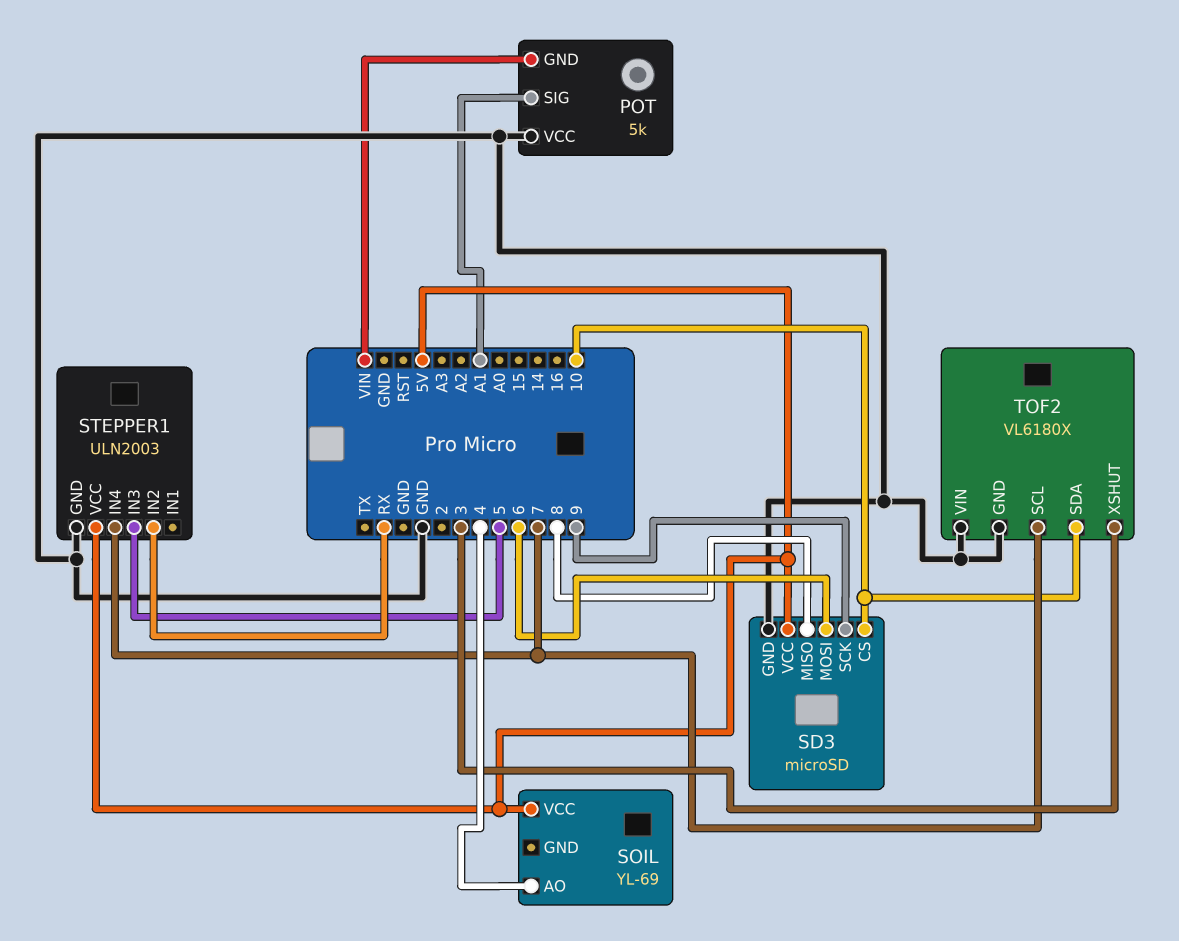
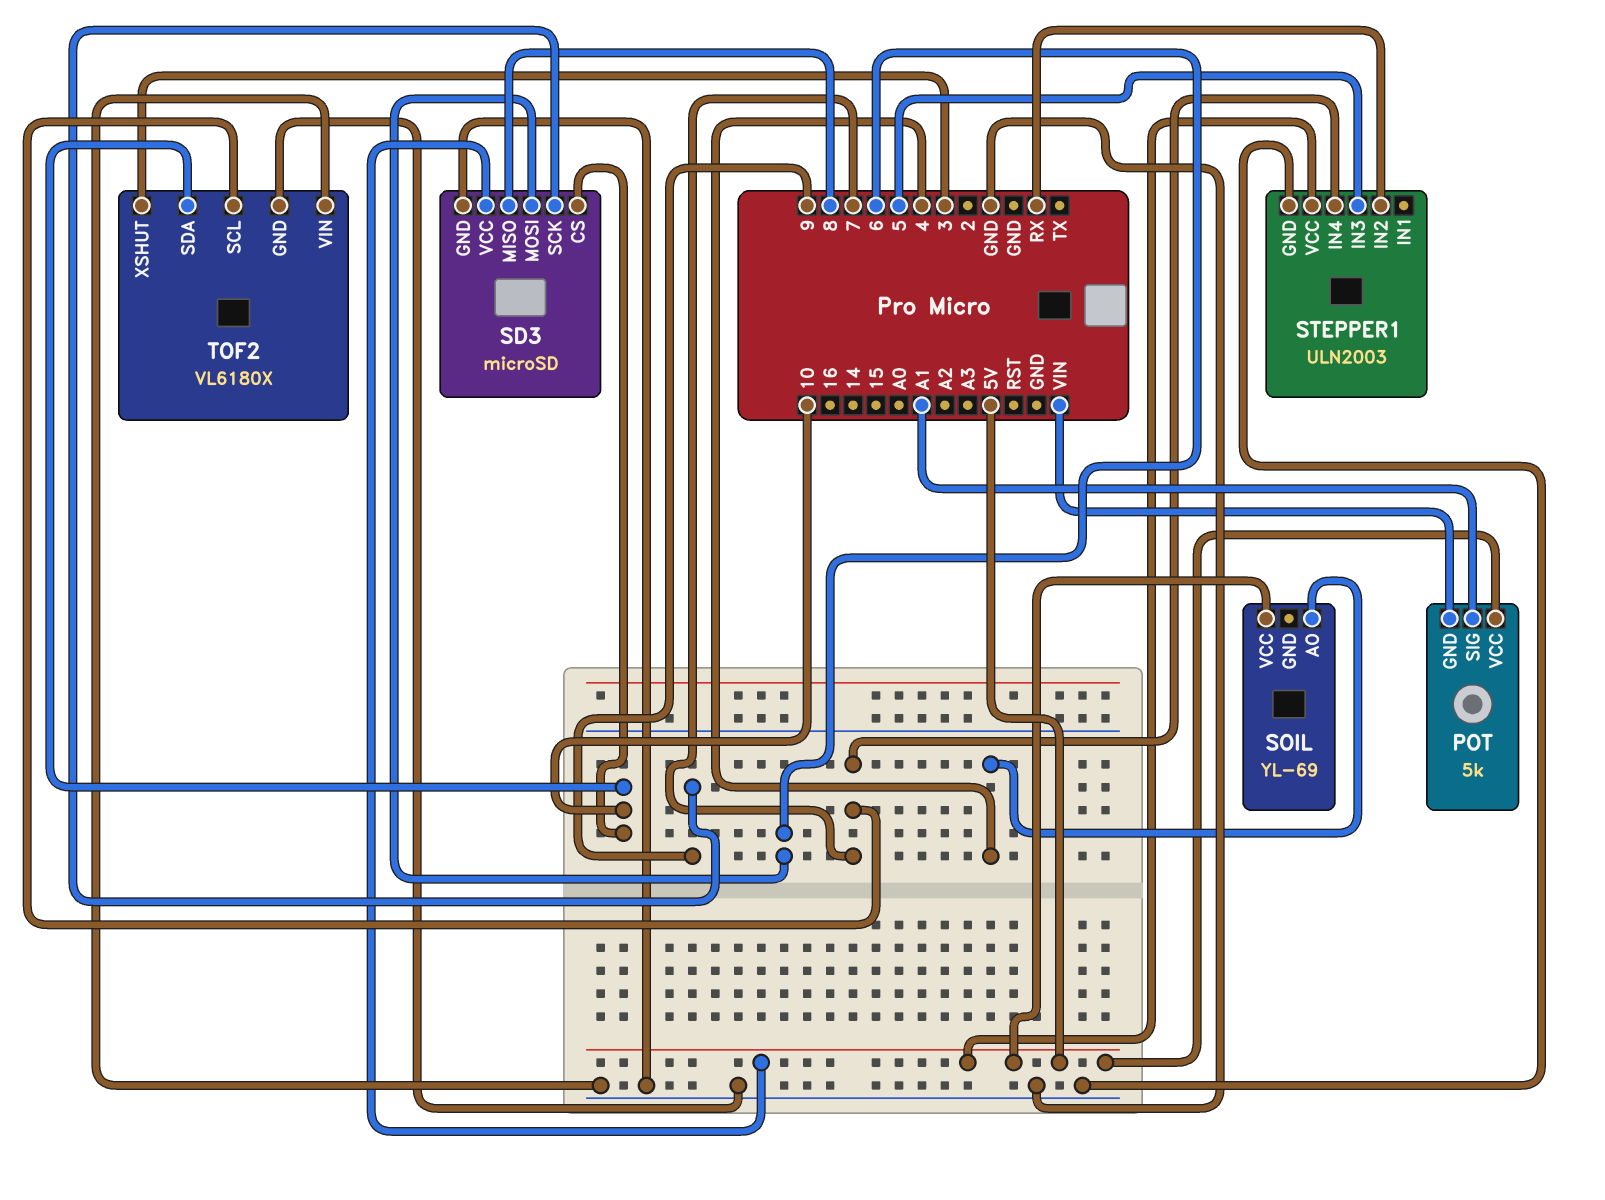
POT pin VCC: GND -> 5V

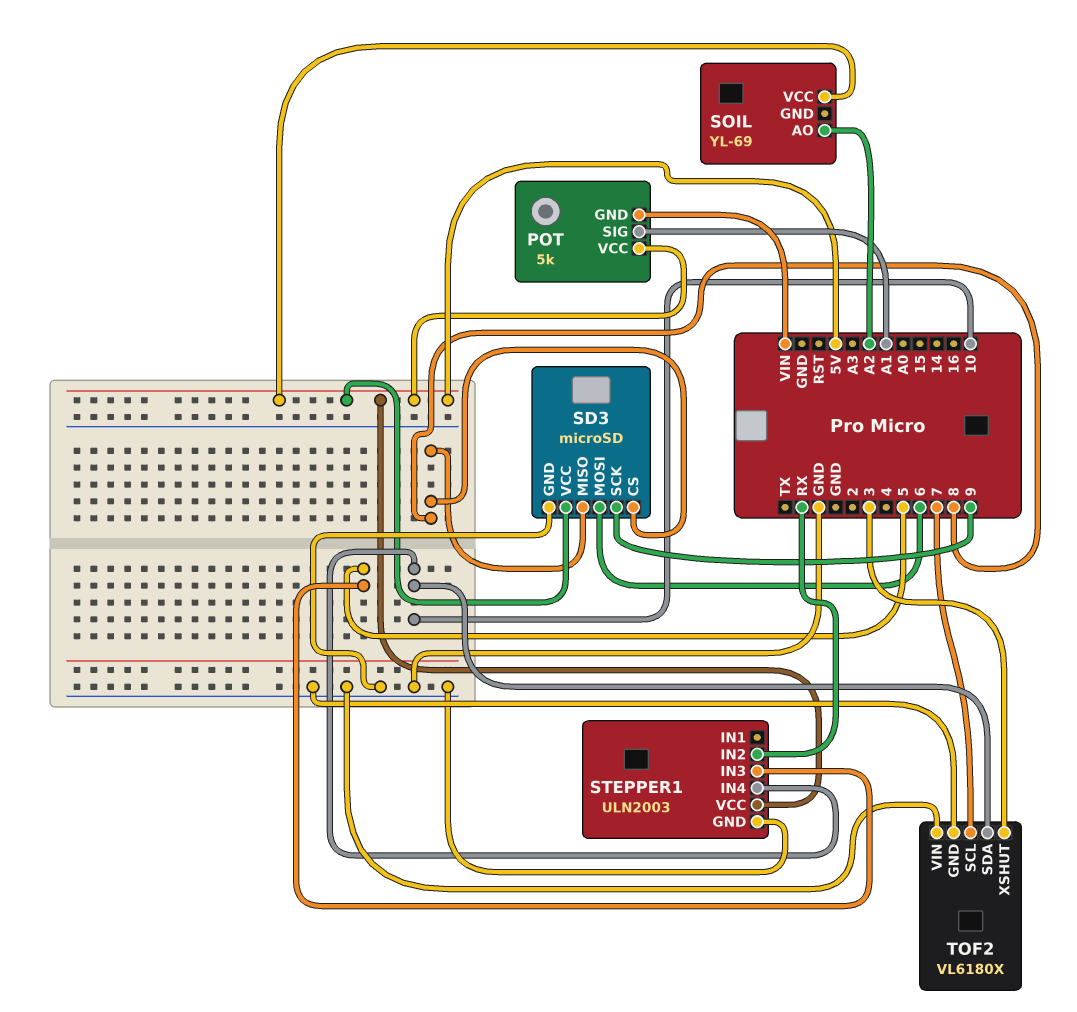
SD3 pin CS: 10 -> 8
SOIL pin AO: 4 -> A2
STEPPER1 pin IN4: 7 -> 10

